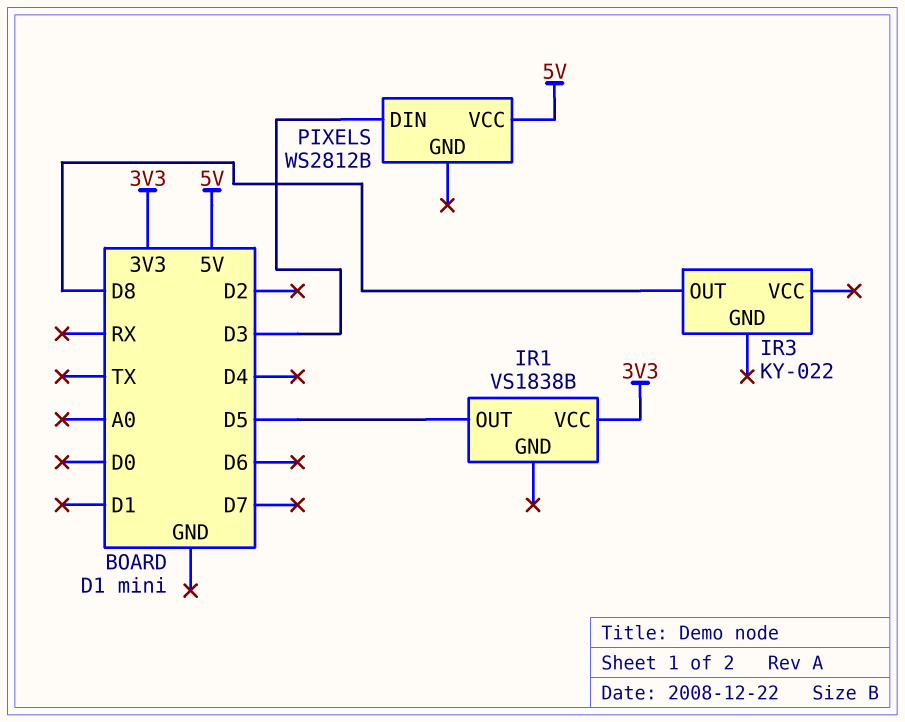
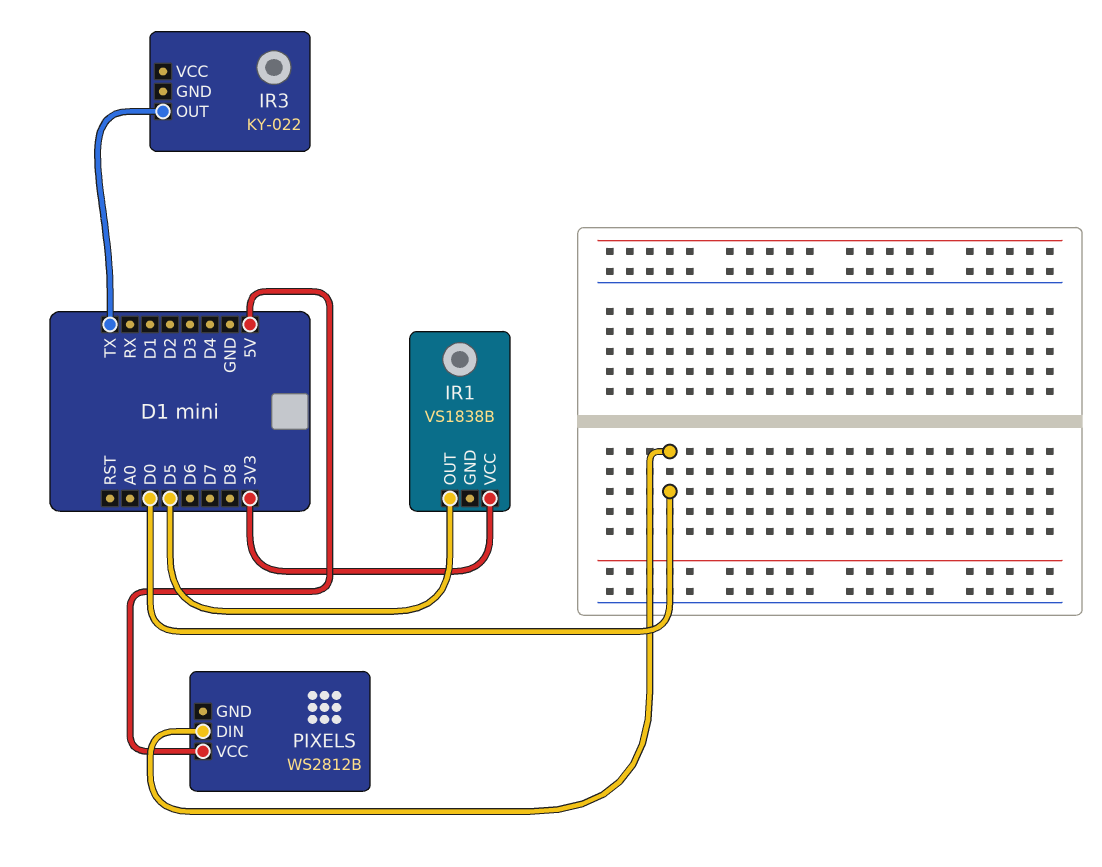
IR3 pin OUT: D8 -> TX
PIXELS pin DIN: D3 -> D0

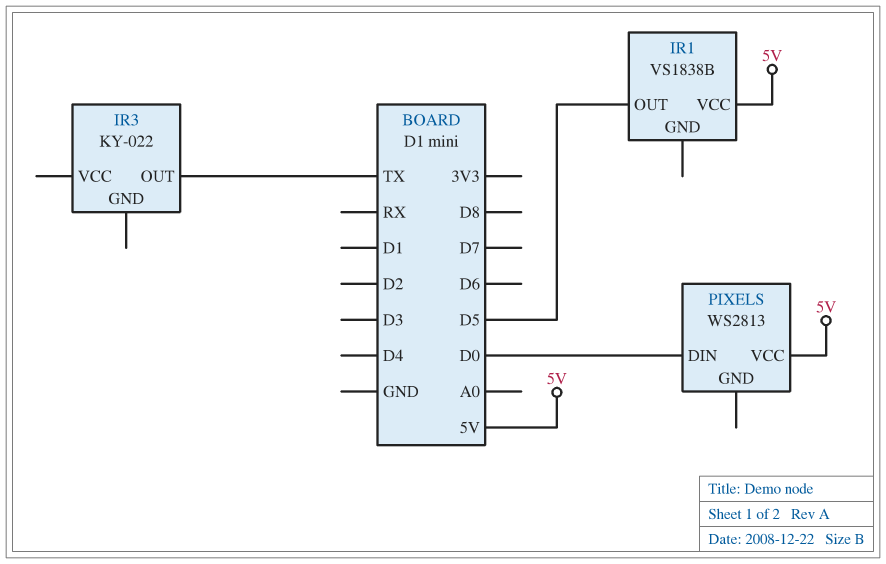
IR1 pin VCC: 3V3 -> 5V
PIXELS: WS2812B -> WS2813

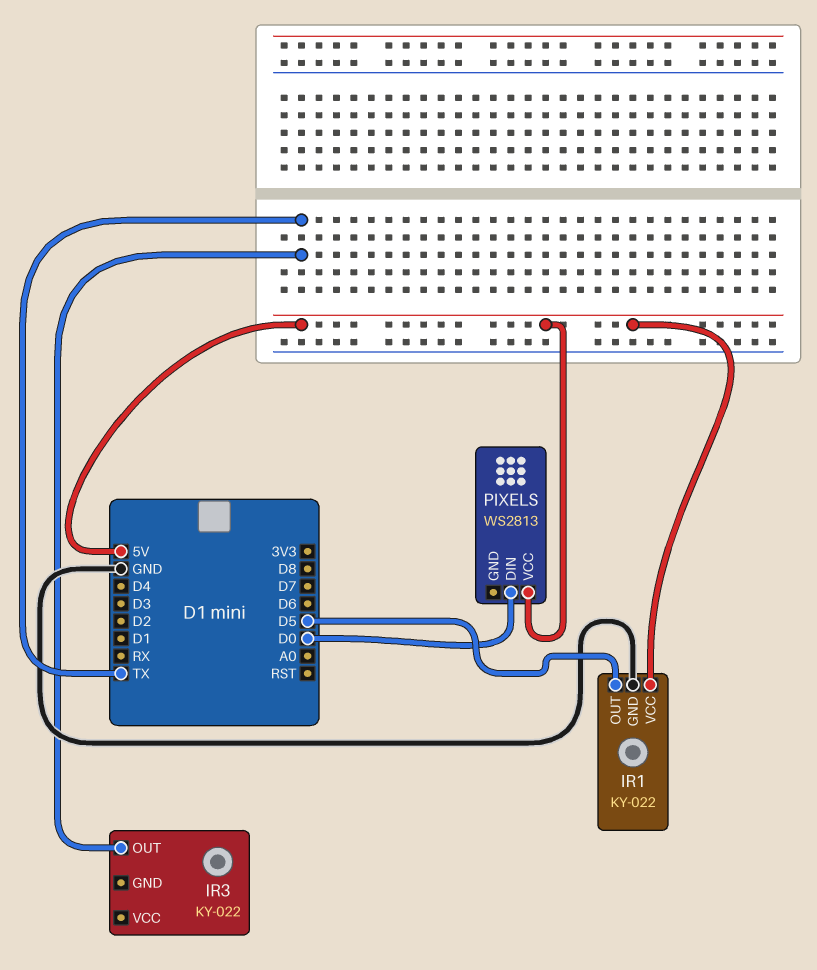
IR1: VS1838B -> KY-022
IR1 pin GND: none -> GND

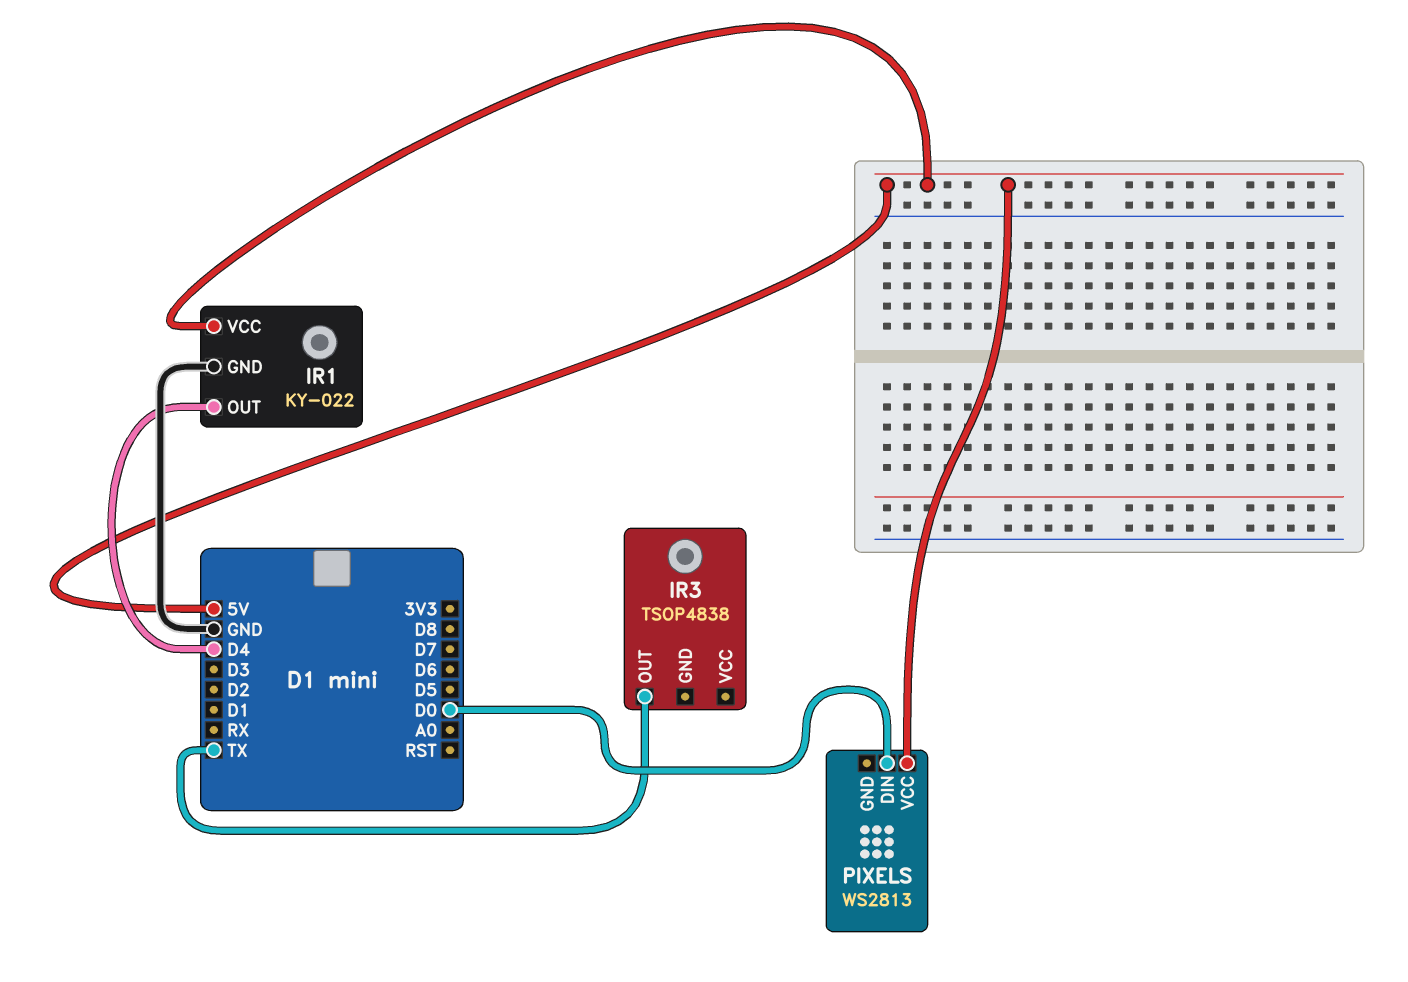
IR1 pin OUT: D5 -> D4
IR3: KY-022 -> TSOP4838

